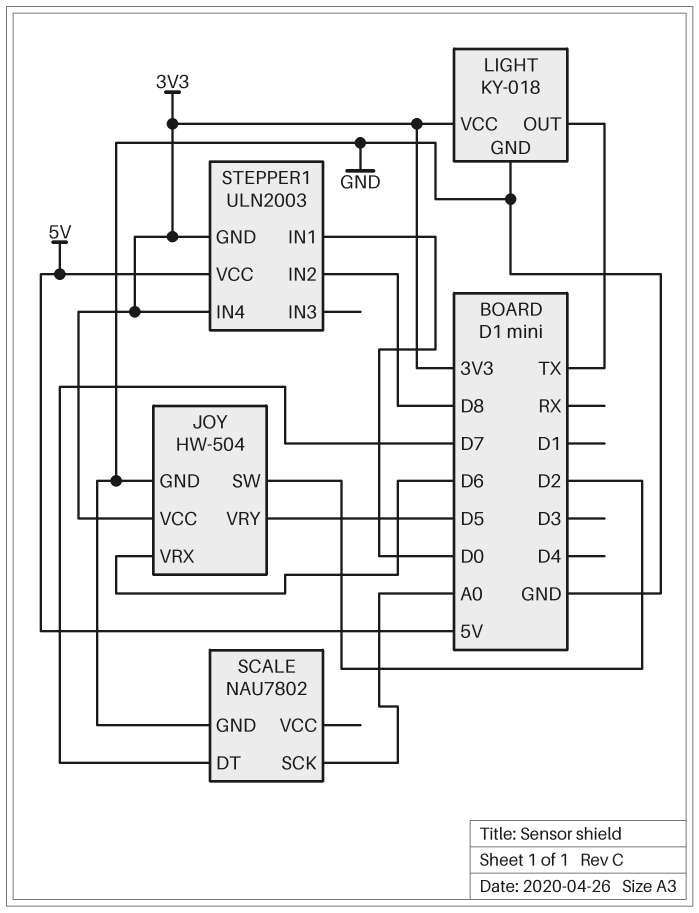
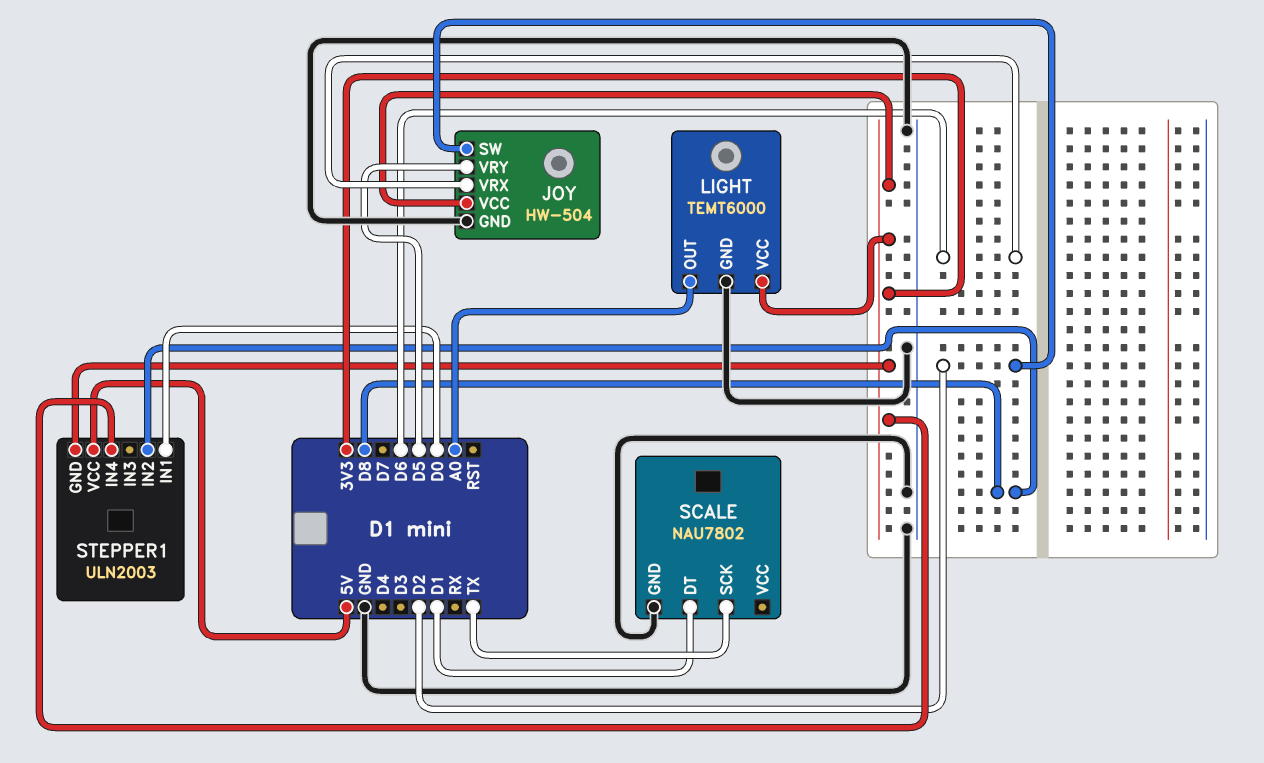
LIGHT: KY-018 -> TEMT6000
LIGHT pin OUT: TX -> A0
SCALE pin DT: D7 -> D1
SCALE pin SCK: A0 -> TX

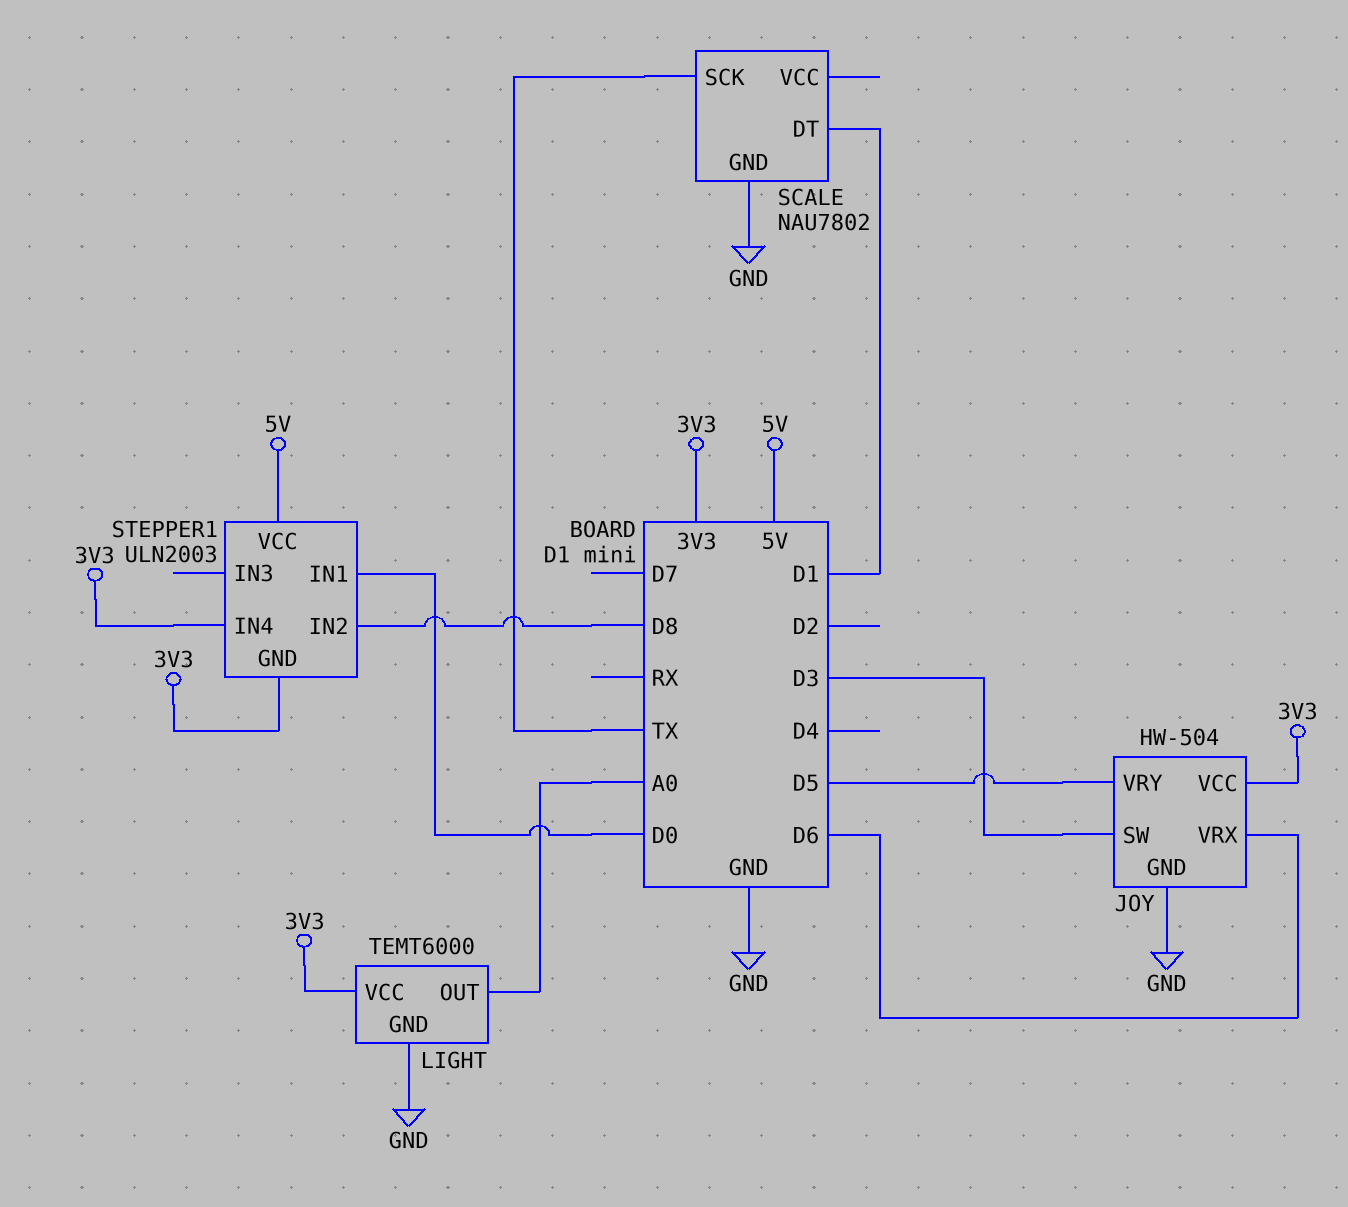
JOY pin SW: D2 -> D3

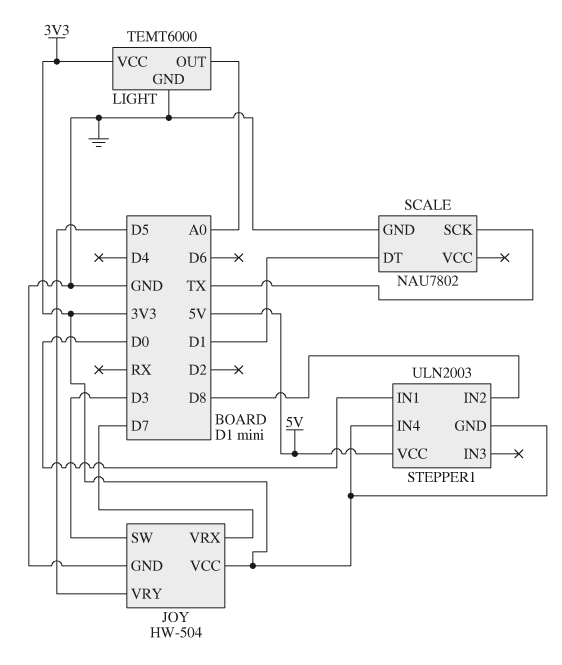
JOY pin VRX: D6 -> D7

